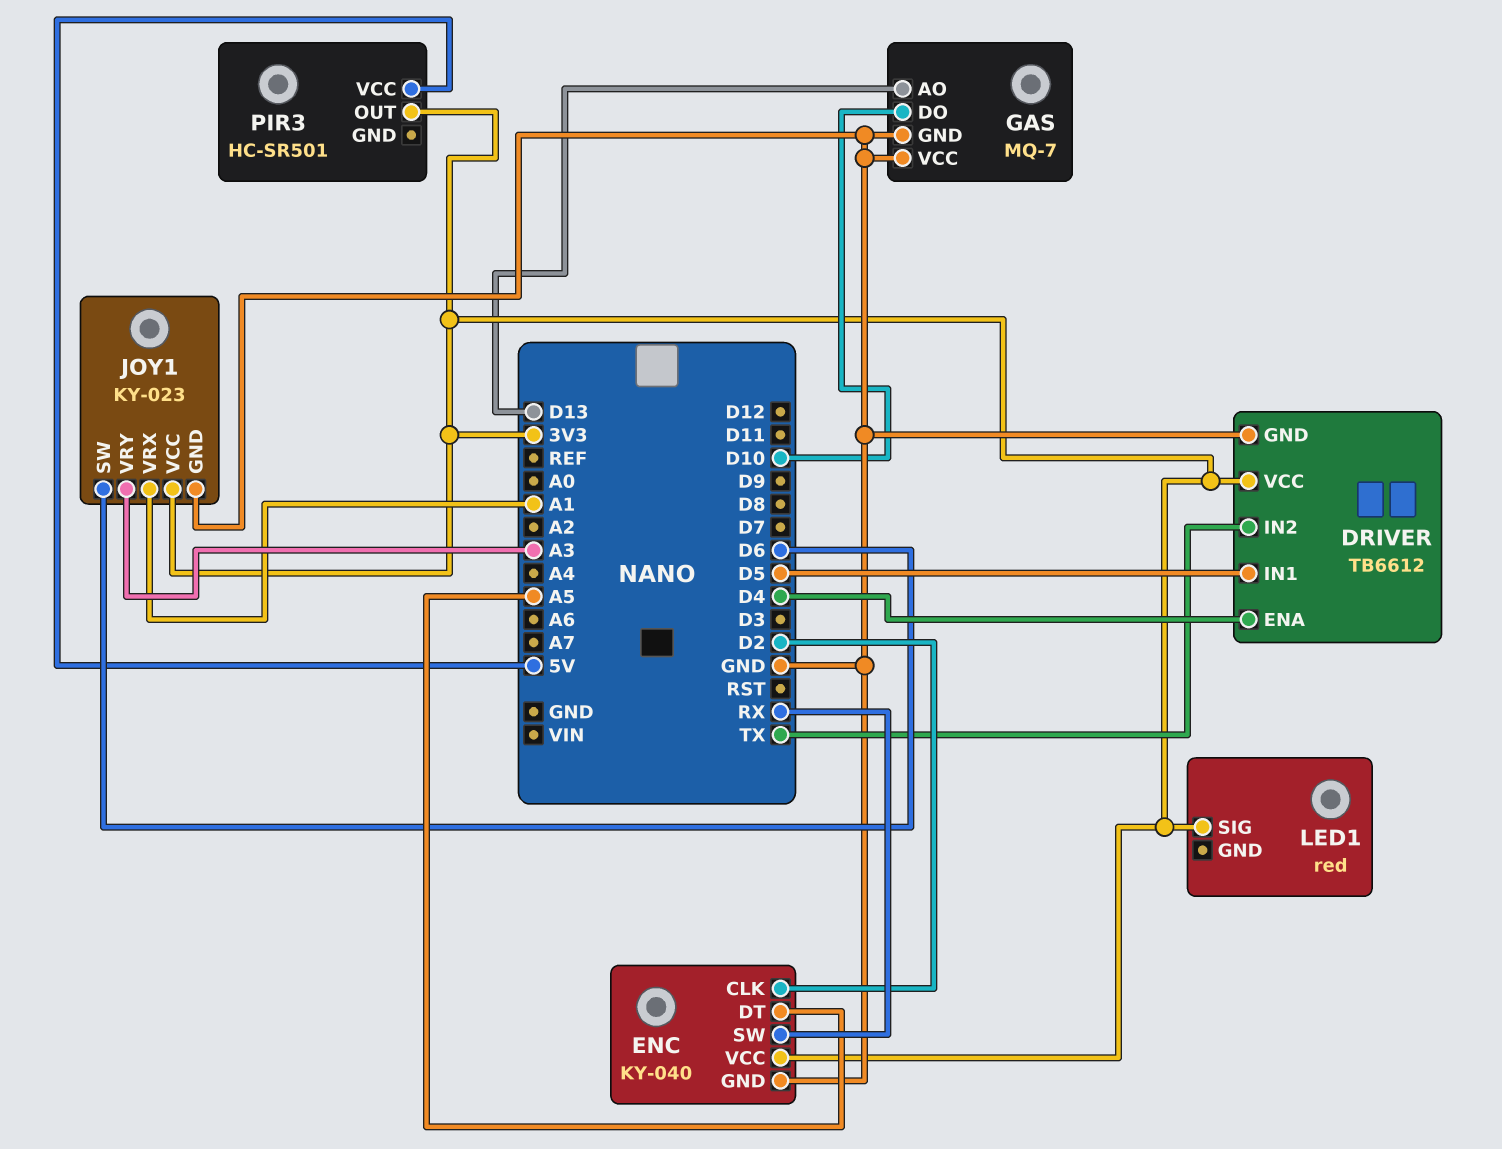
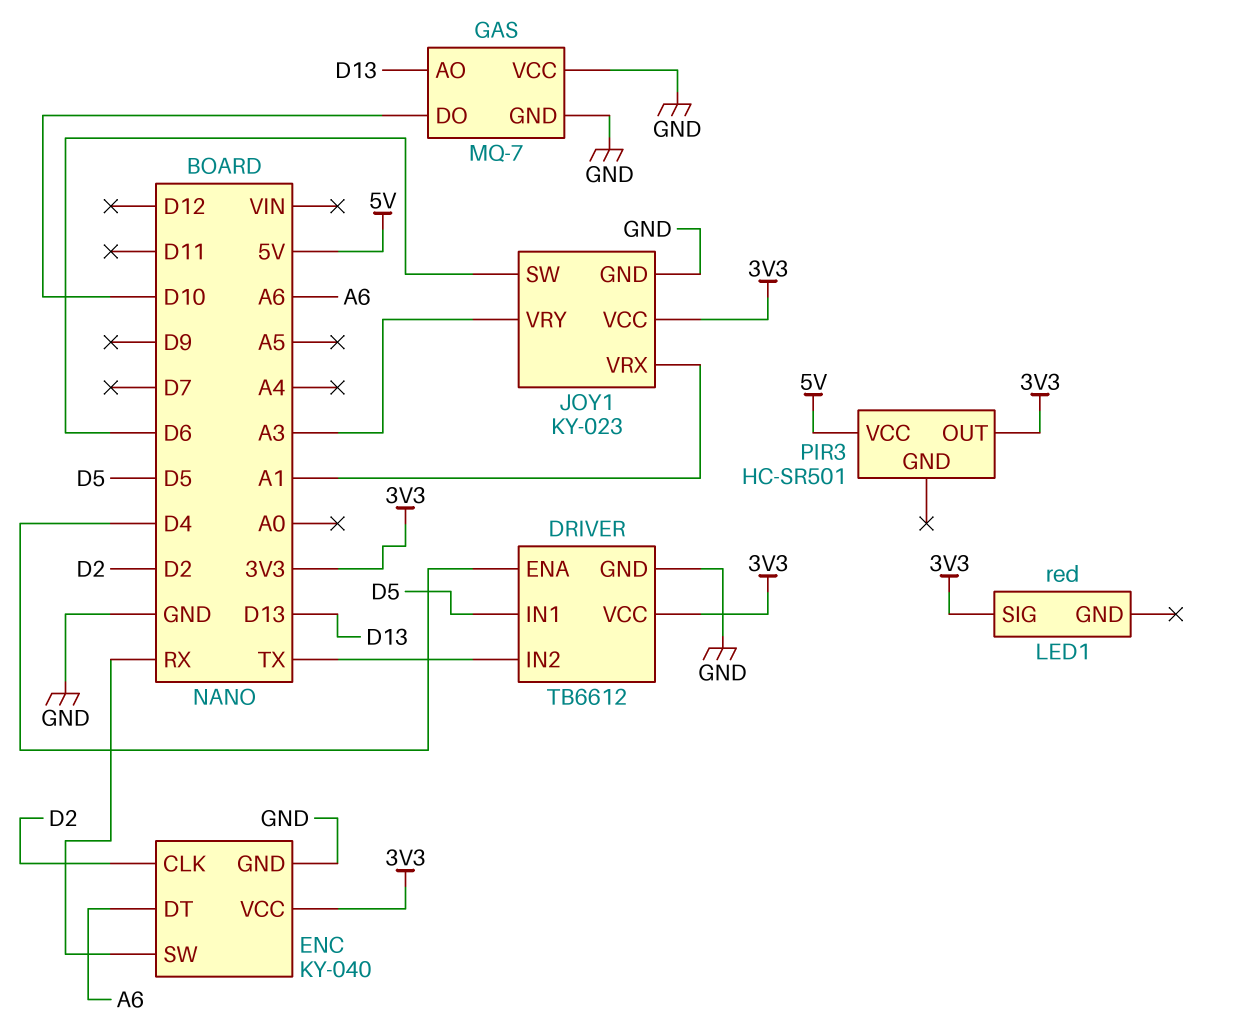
ENC pin DT: A5 -> A6

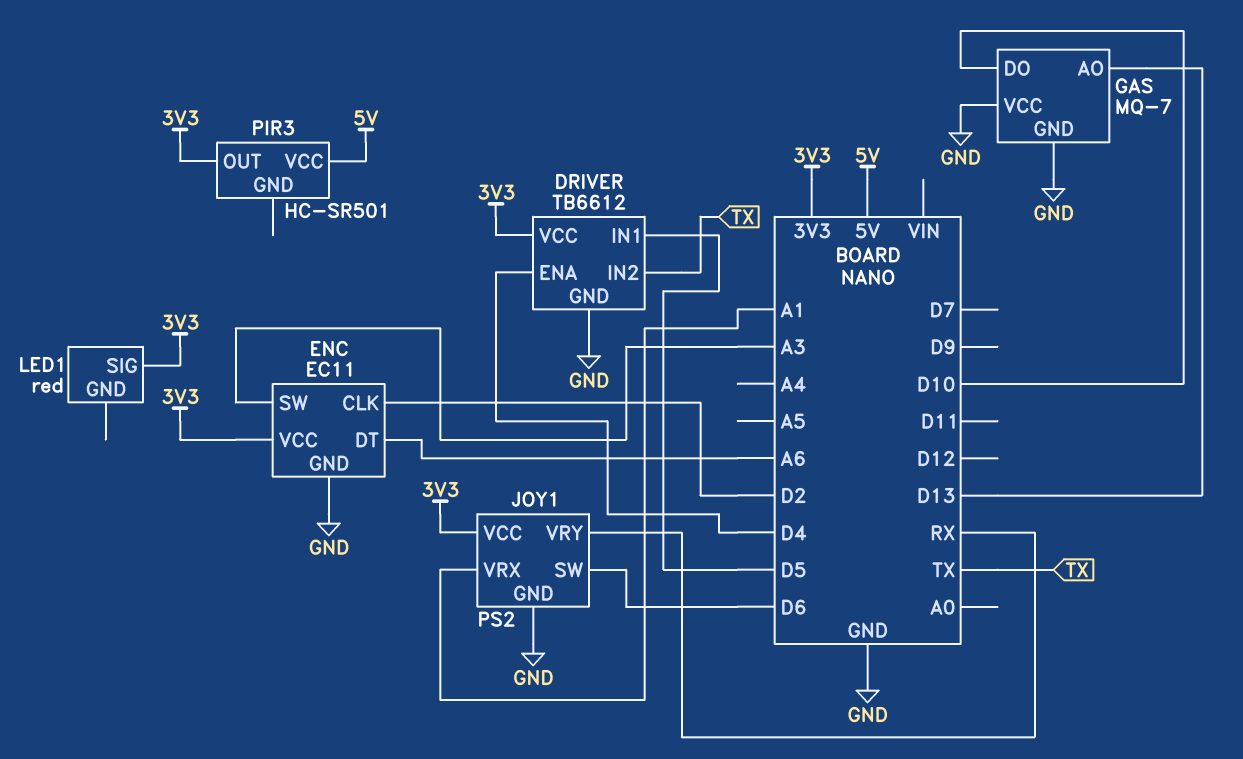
ENC: KY-040 -> EC11
ENC pin SW: RX -> A3
JOY1: KY-023 -> PS2
JOY1 pin VRY: A3 -> RX

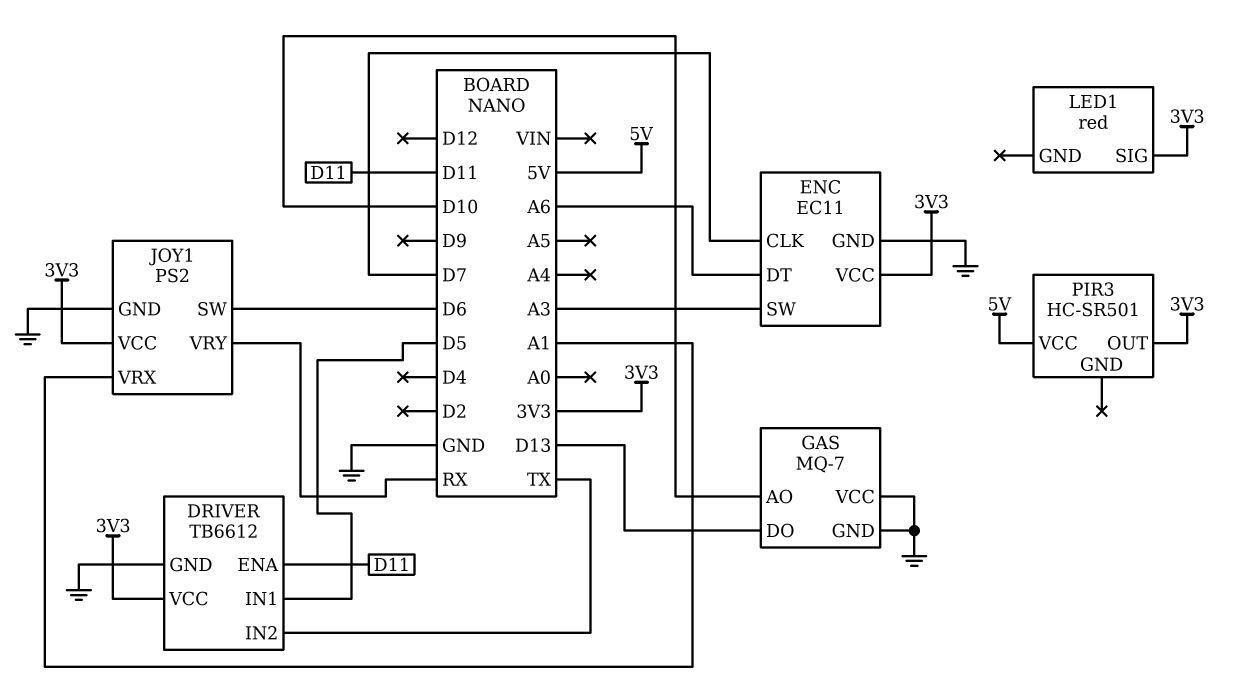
DRIVER pin ENA: D4 -> D11
ENC pin CLK: D2 -> D7
GAS pin AO: D13 -> D10
GAS pin DO: D10 -> D13

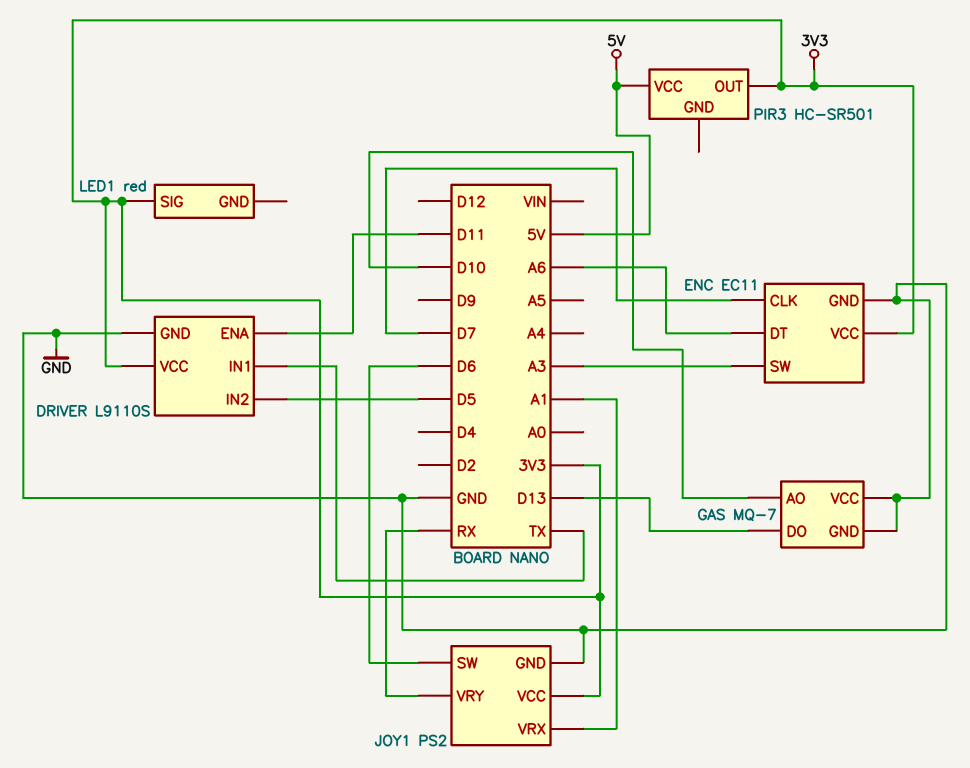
DRIVER: TB6612 -> L9110S
DRIVER pin IN1: D5 -> TX
DRIVER pin IN2: TX -> D5

